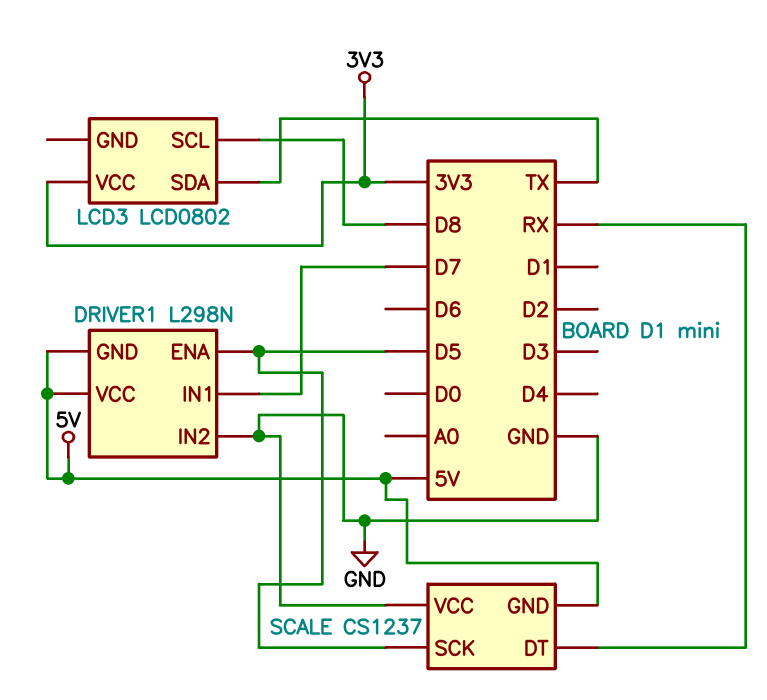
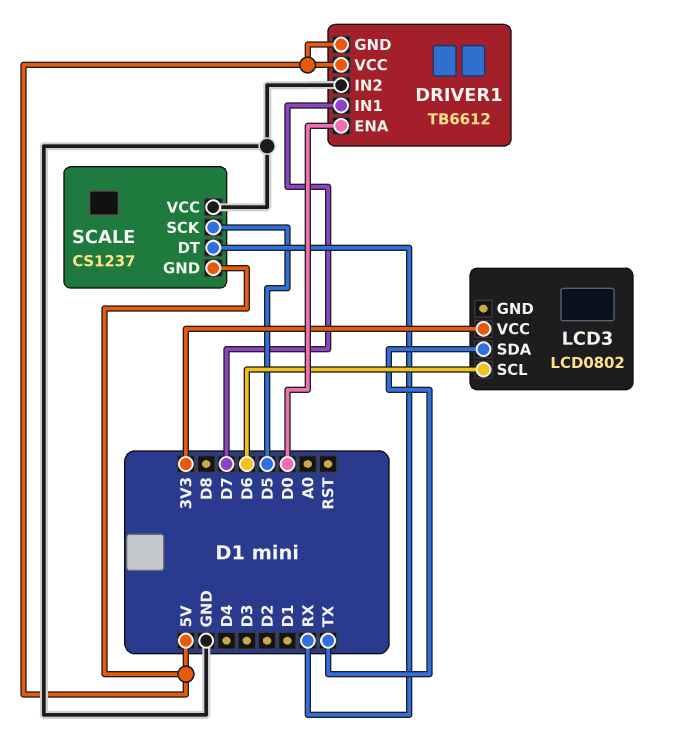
DRIVER1: L298N -> TB6612
DRIVER1 pin ENA: D5 -> D0
LCD3 pin SCL: D8 -> D6

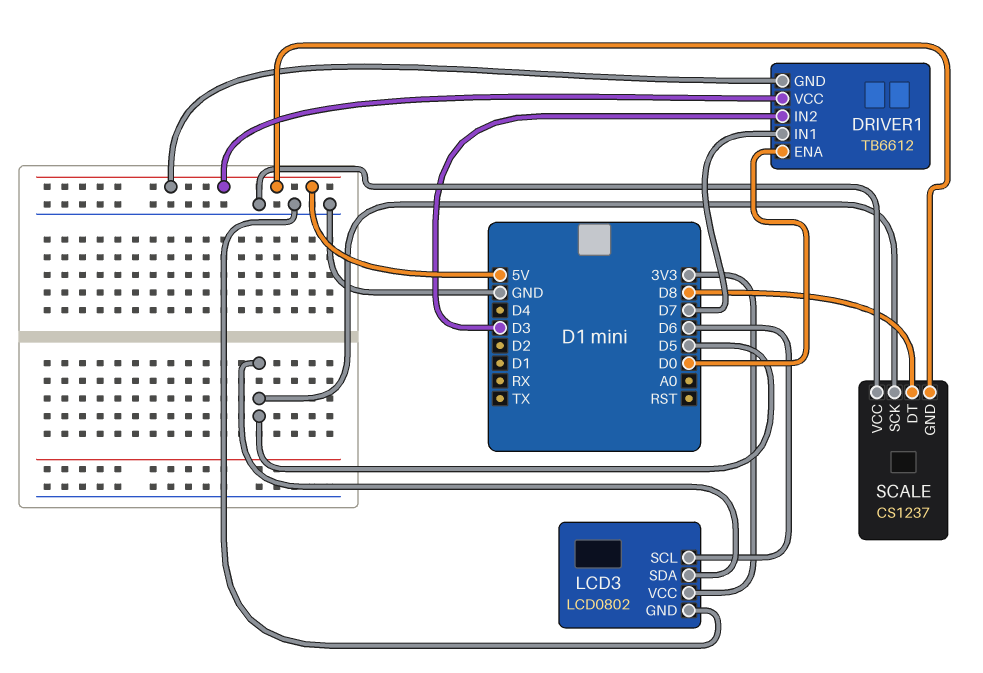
DRIVER1 pin IN2: GND -> D3
LCD3 pin GND: none -> GND
LCD3 pin SDA: TX -> D5
SCALE pin DT: RX -> D8

